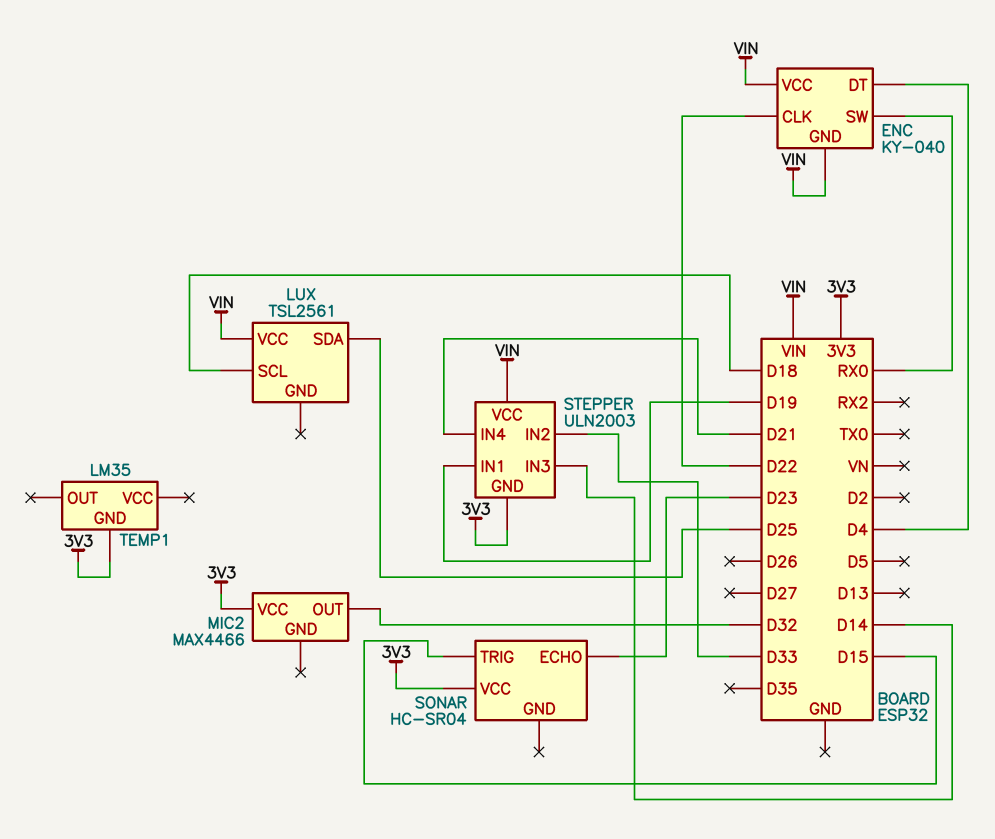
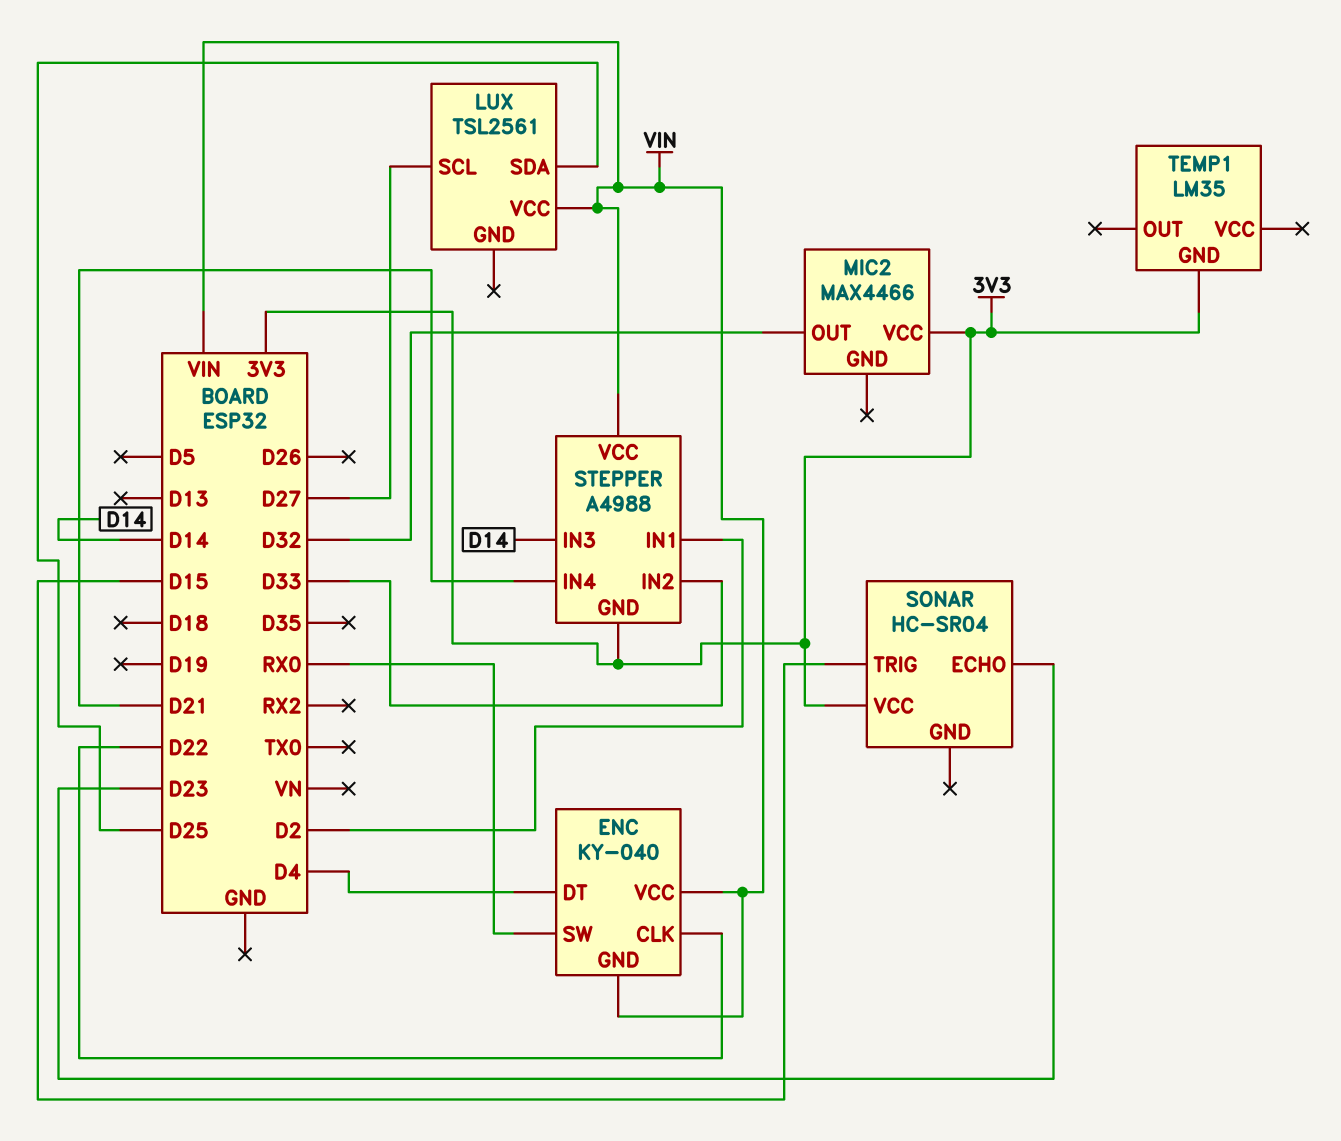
LUX pin SCL: D18 -> D27
STEPPER: ULN2003 -> A4988
STEPPER pin IN1: D19 -> D2

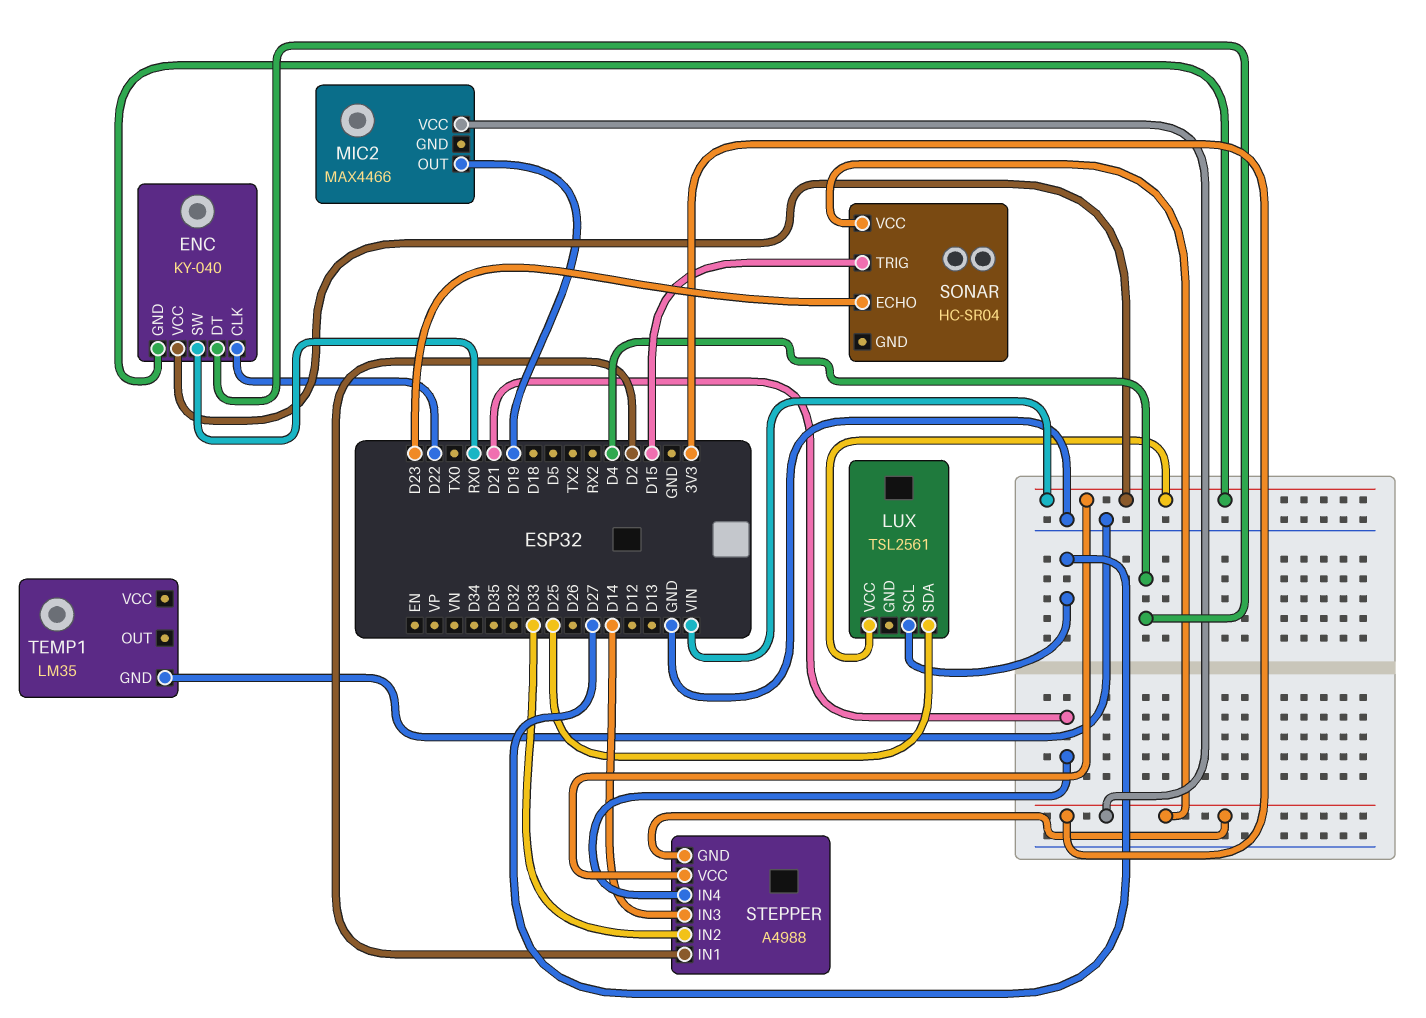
MIC2 pin OUT: D32 -> D19
TEMP1 pin GND: 3V3 -> GND

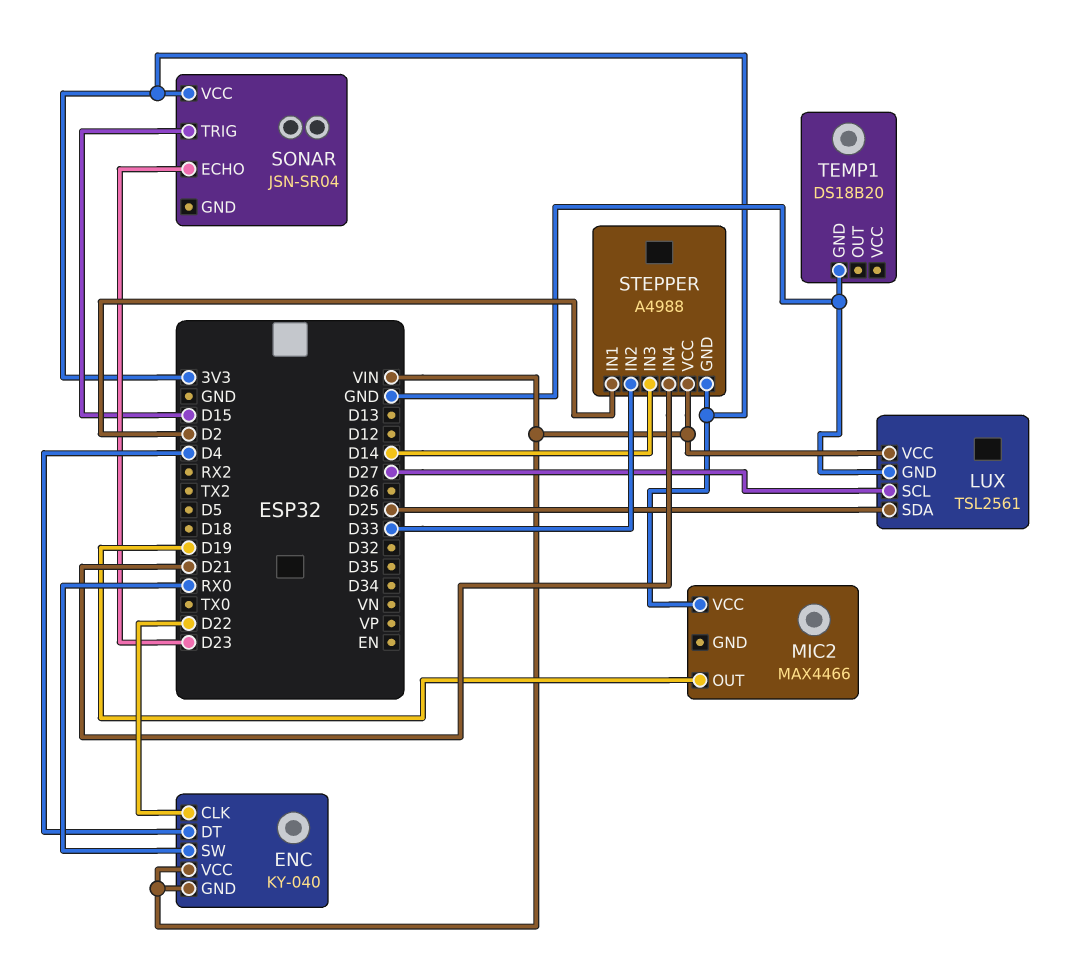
LUX pin GND: none -> GND
SONAR: HC-SR04 -> JSN-SR04
TEMP1: LM35 -> DS18B20

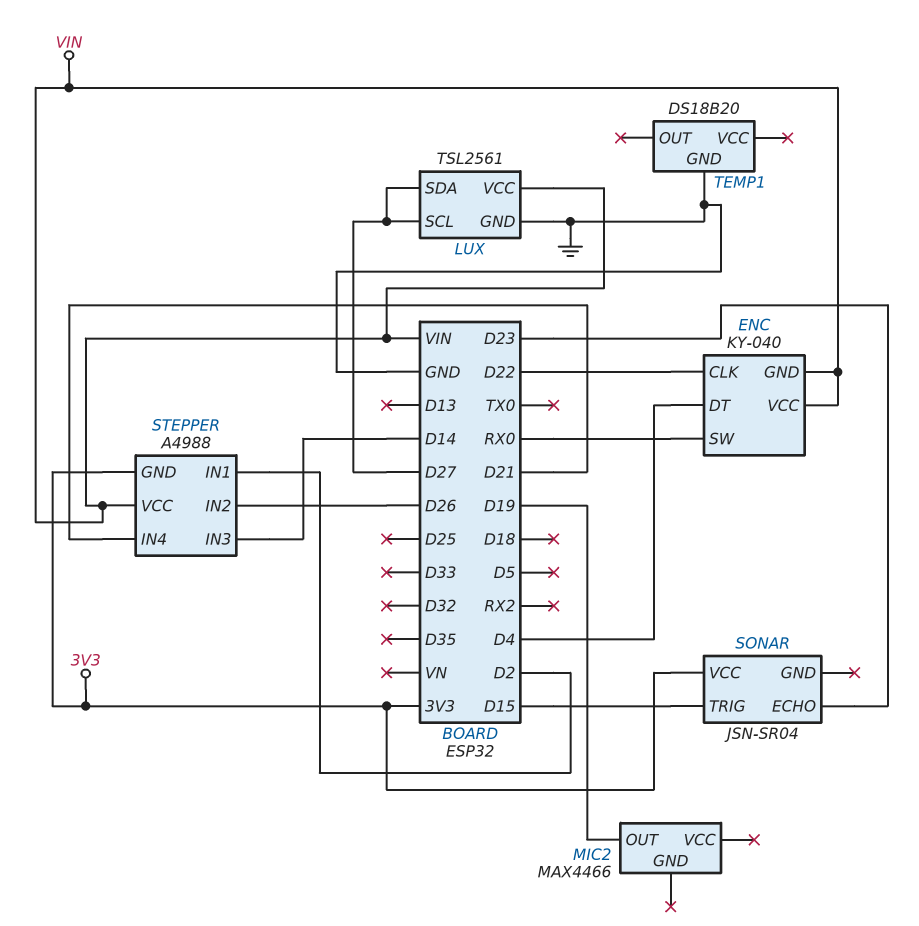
LUX pin SDA: D25 -> D27
MIC2 pin VCC: 3V3 -> none
STEPPER pin IN2: D33 -> D26

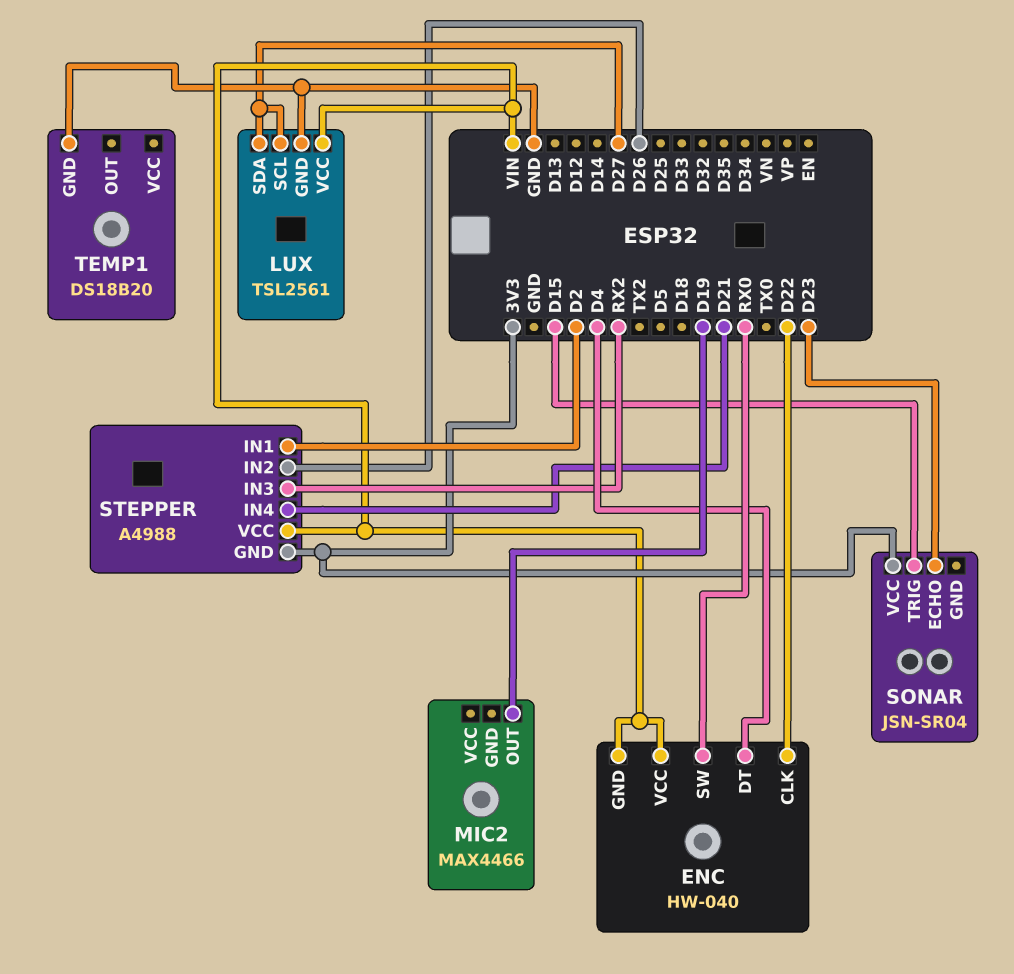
ENC: KY-040 -> HW-040
STEPPER pin IN3: D14 -> RX2

